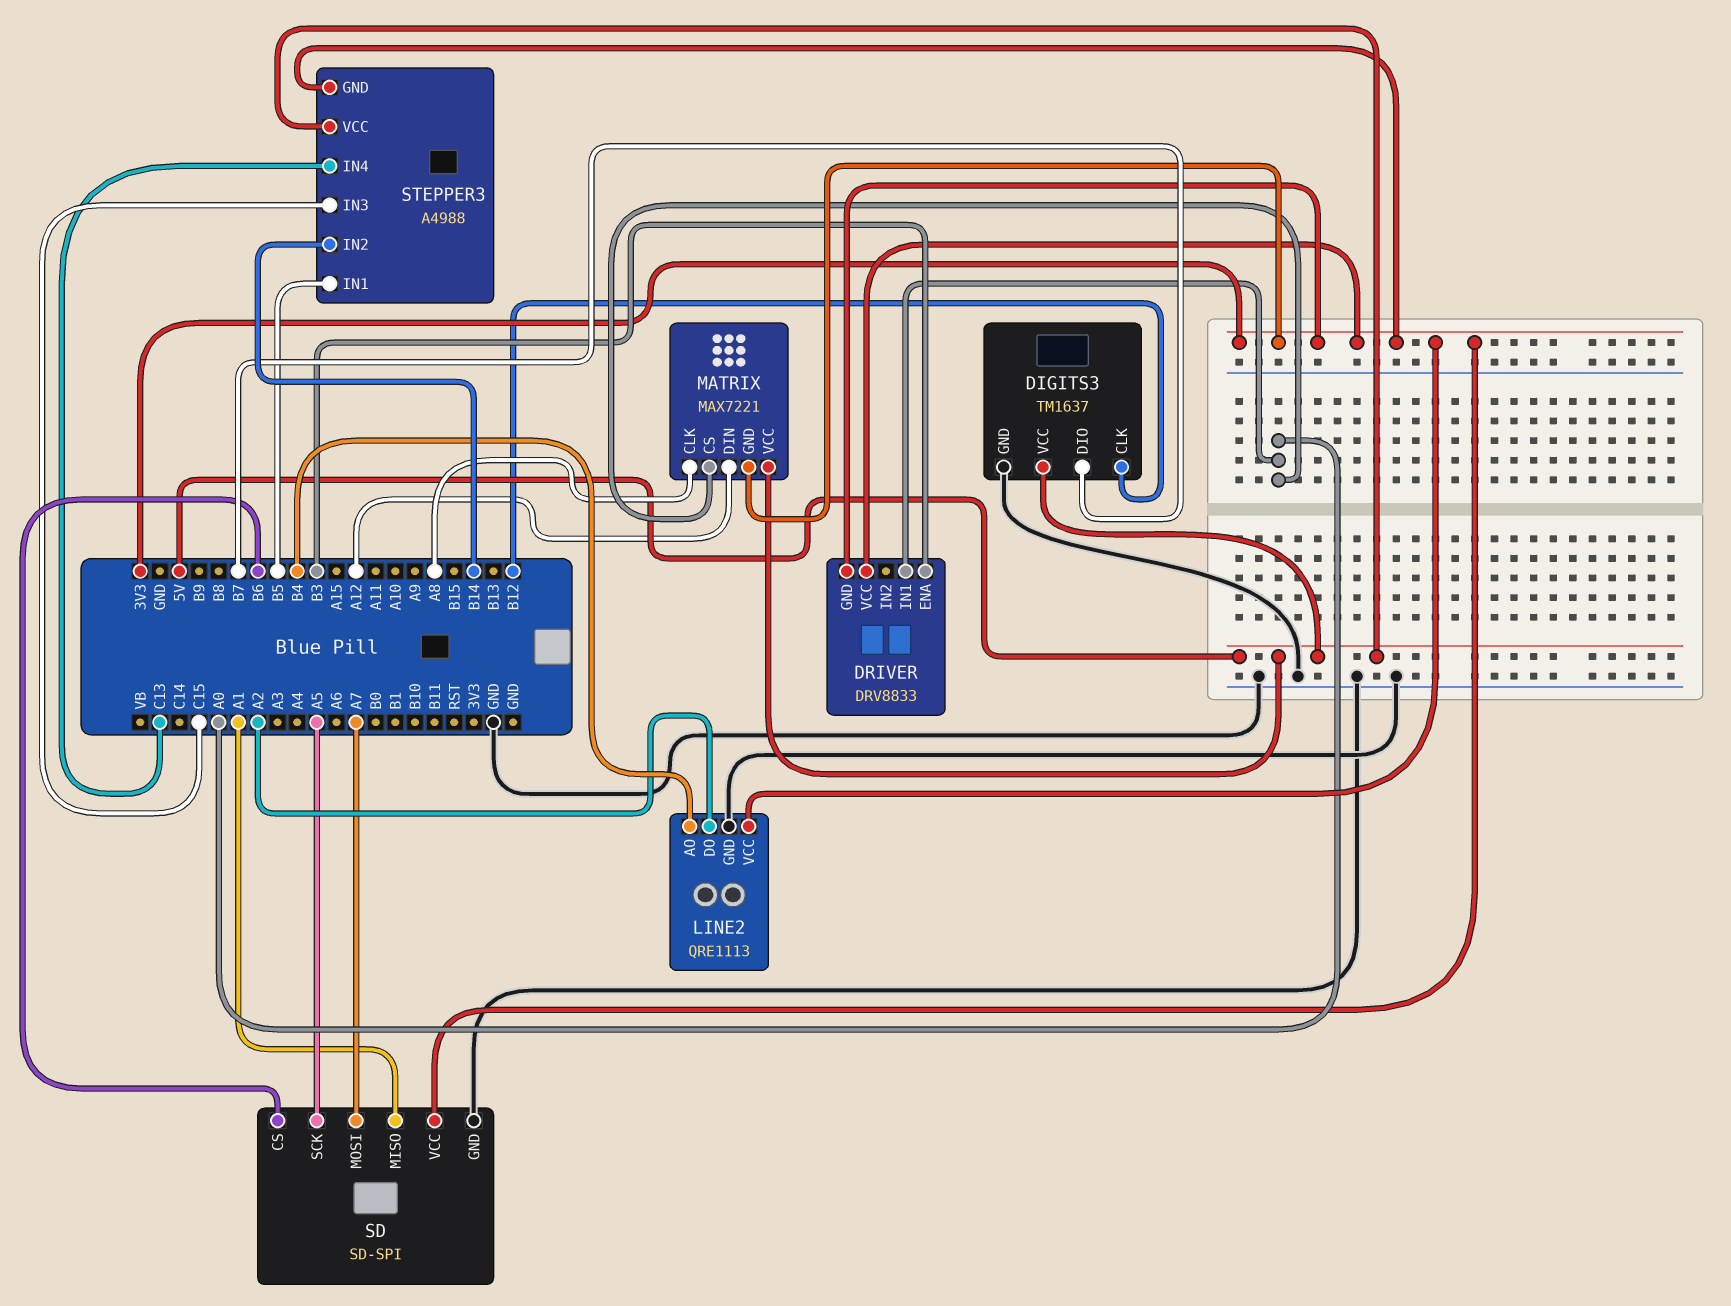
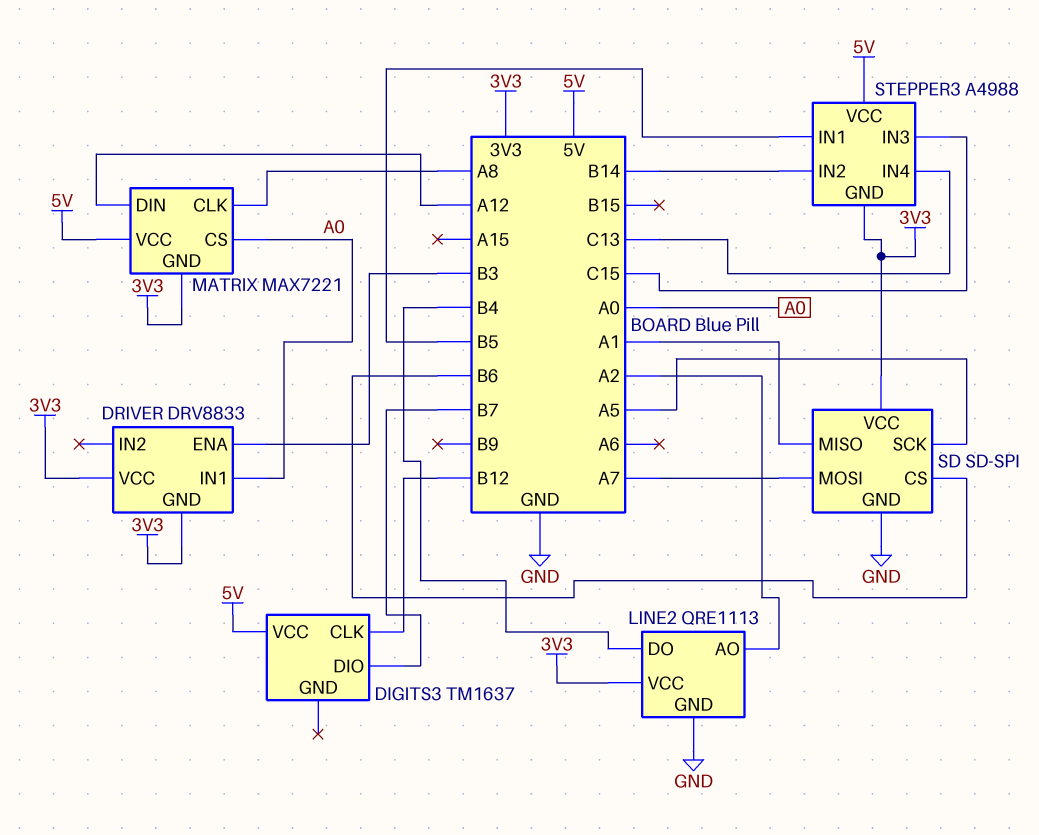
DIGITS3 pin GND: GND -> none
LINE2 pin AO: B4 -> A2
LINE2 pin DO: A2 -> B4

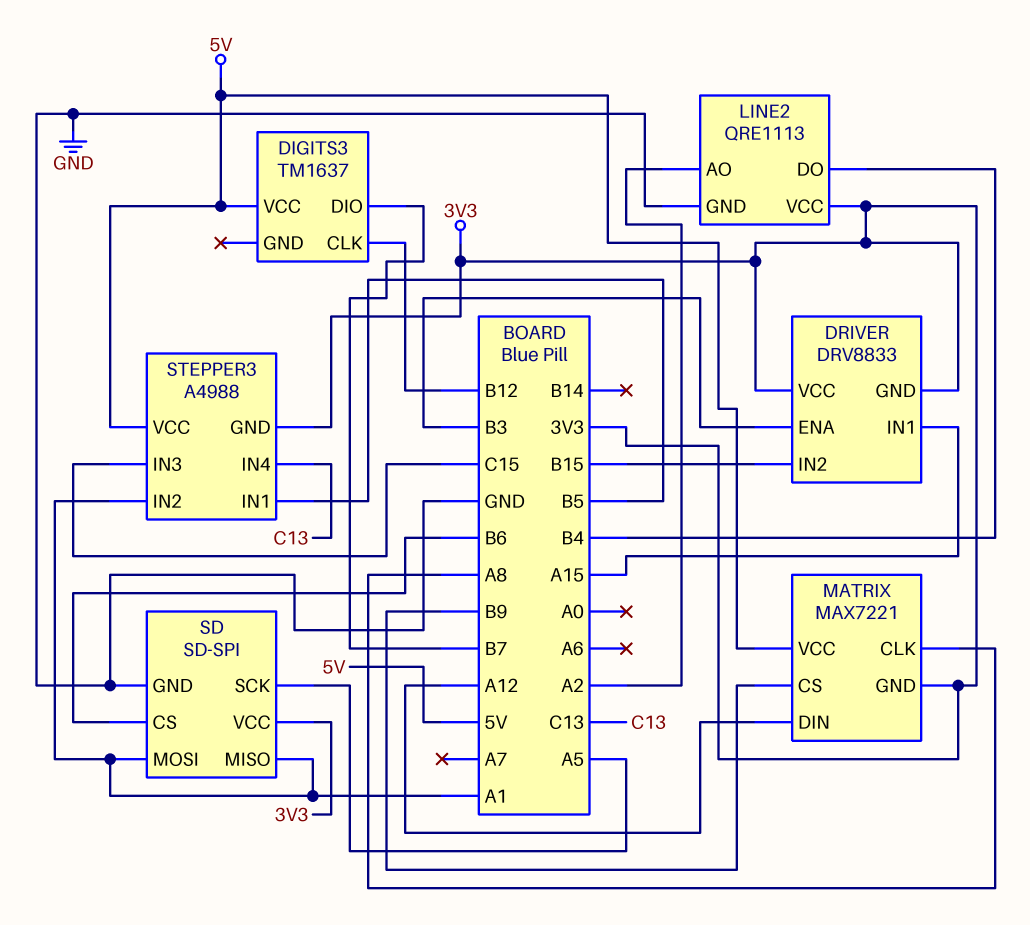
DRIVER pin IN1: A0 -> A15
DRIVER pin IN2: none -> B15
MATRIX pin CS: A0 -> B9
SD pin MOSI: A7 -> A1
STEPPER3 pin IN2: B14 -> A1

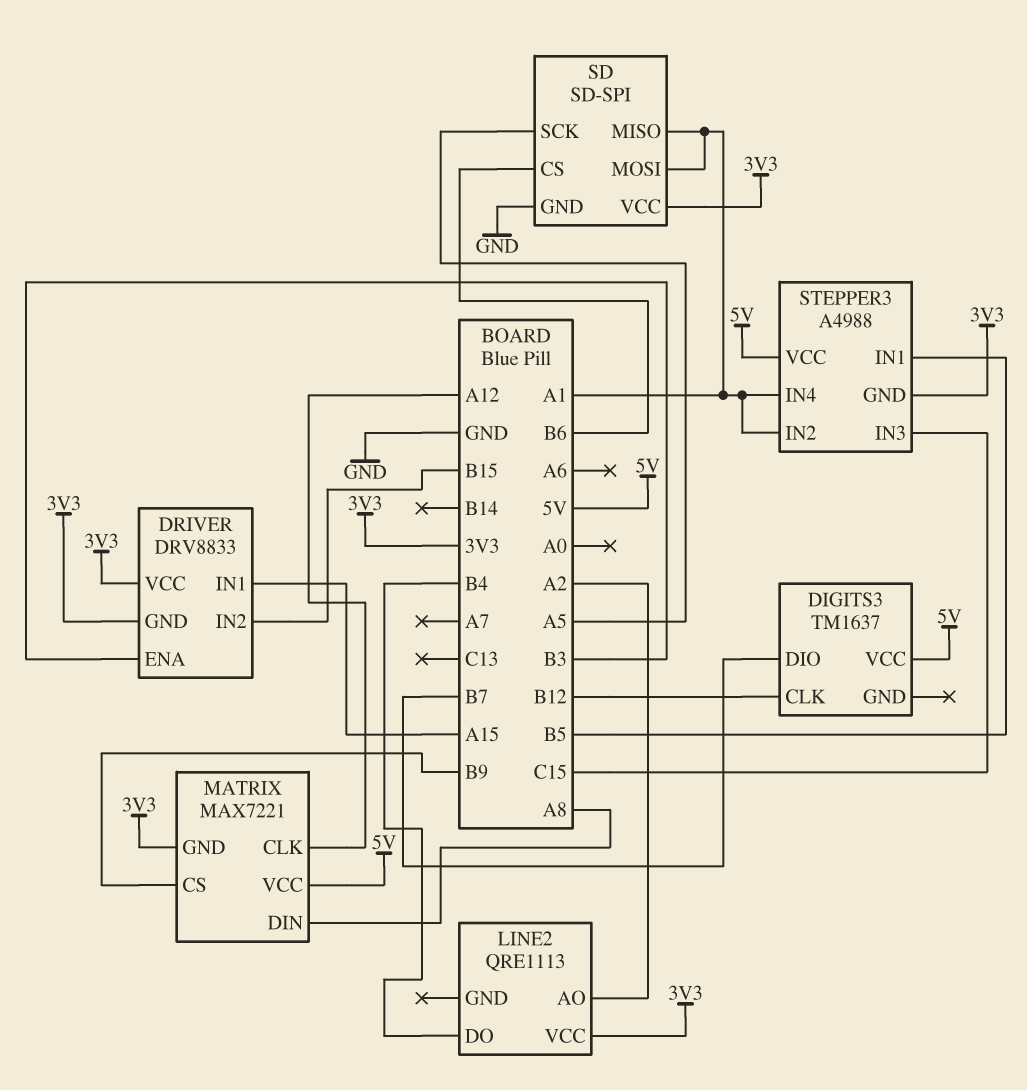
LINE2 pin GND: GND -> none
MATRIX pin CLK: A8 -> A12
MATRIX pin DIN: A12 -> A8
STEPPER3 pin IN4: C13 -> A1

